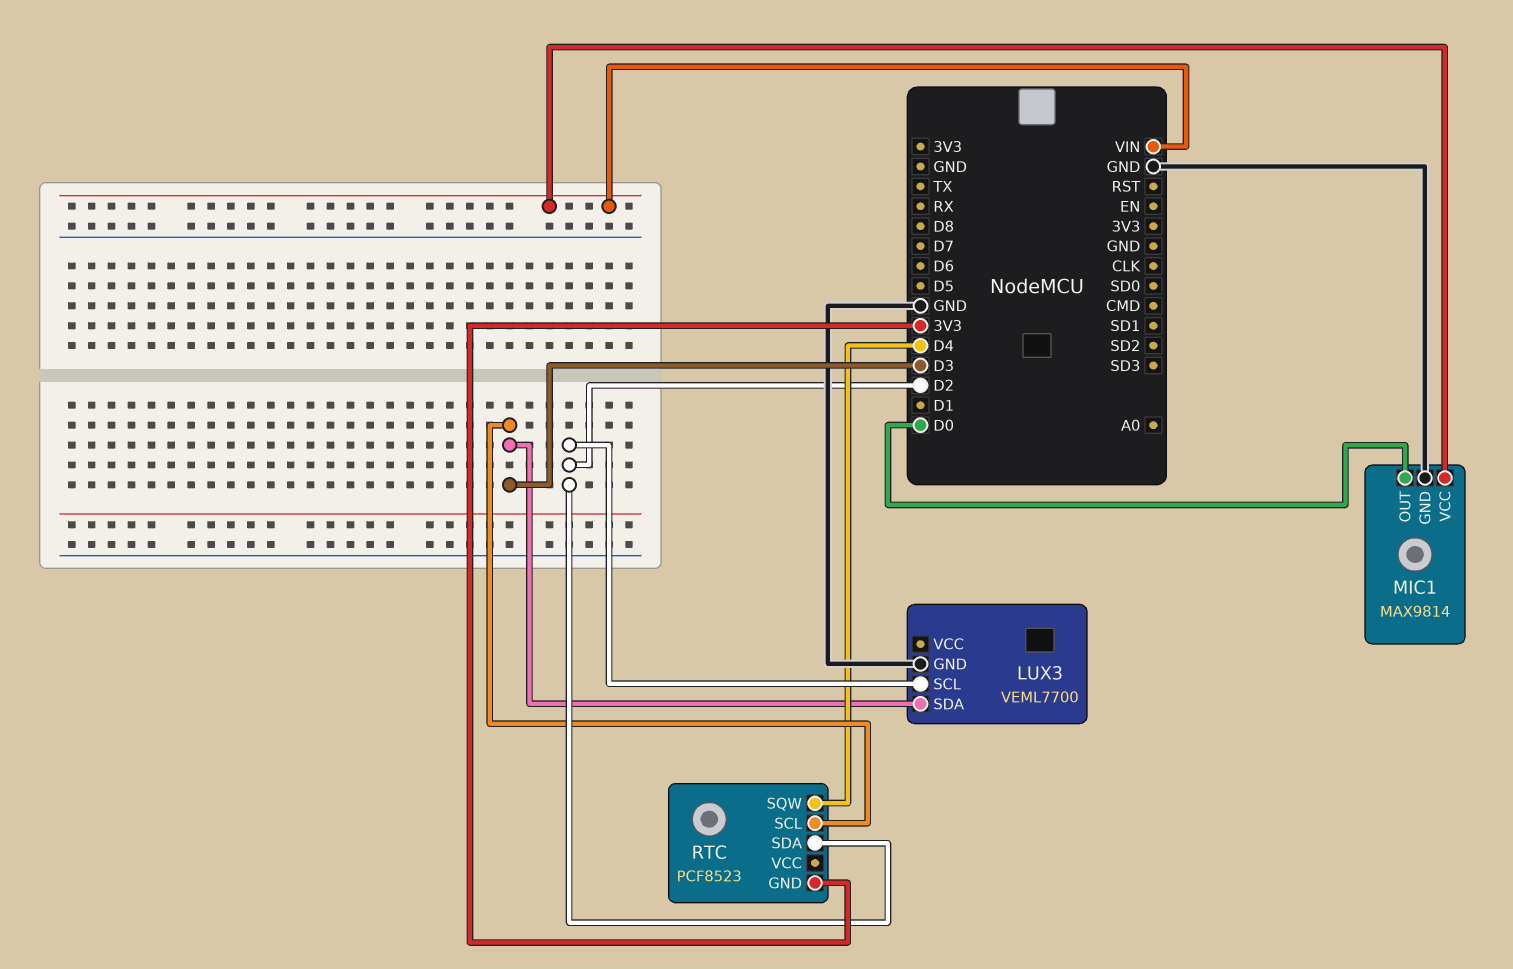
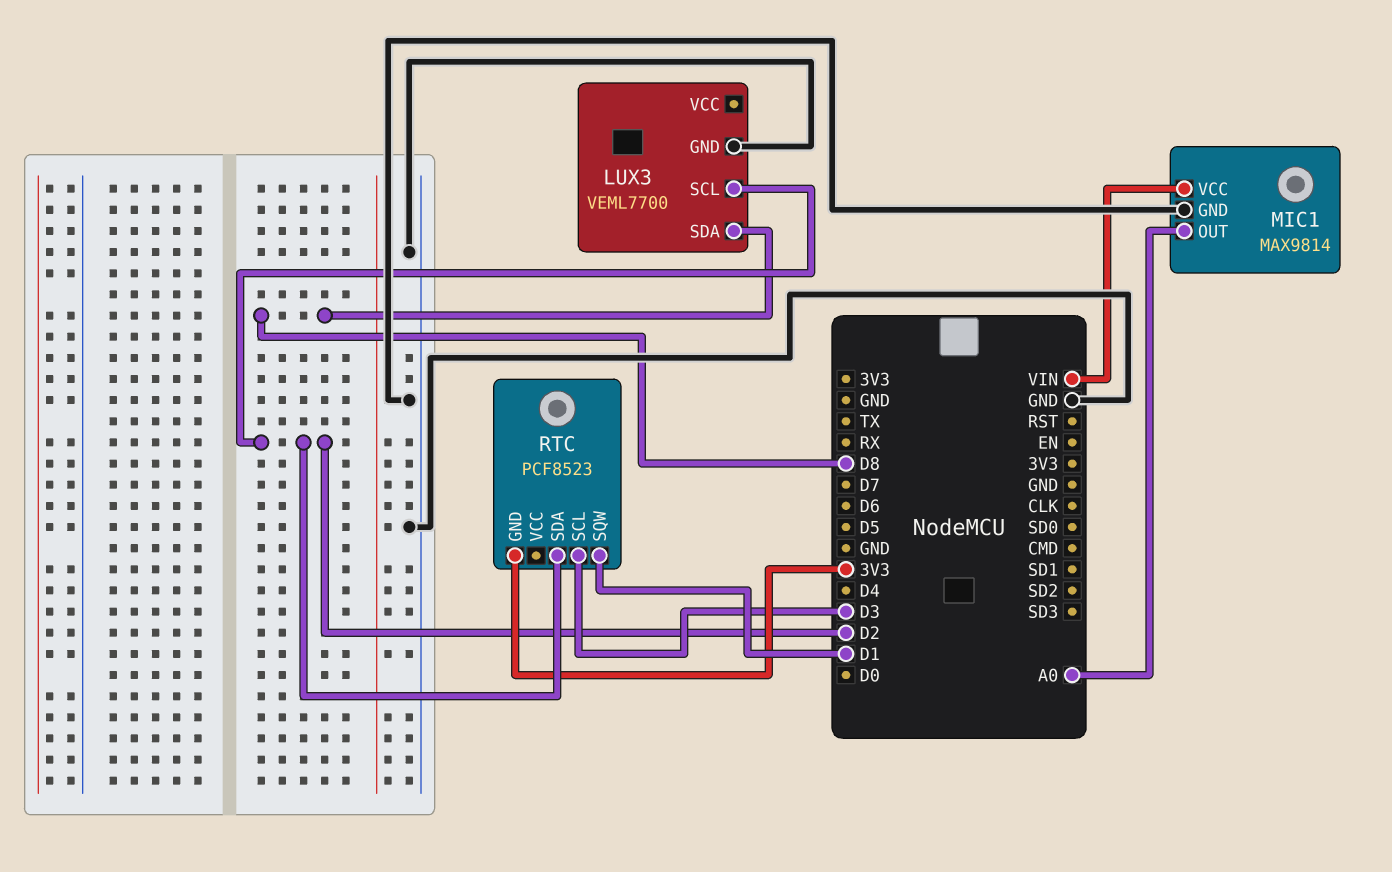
LUX3 pin SDA: D3 -> D8
MIC1 pin OUT: D0 -> A0
RTC pin SQW: D4 -> D1

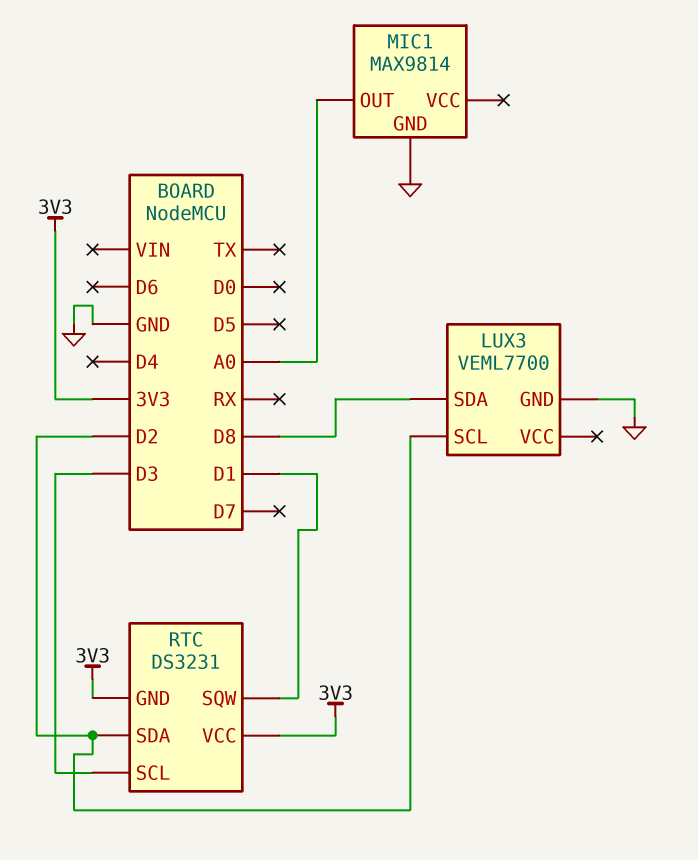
MIC1 pin VCC: VIN -> none
RTC: PCF8523 -> DS3231
RTC pin VCC: none -> 3V3

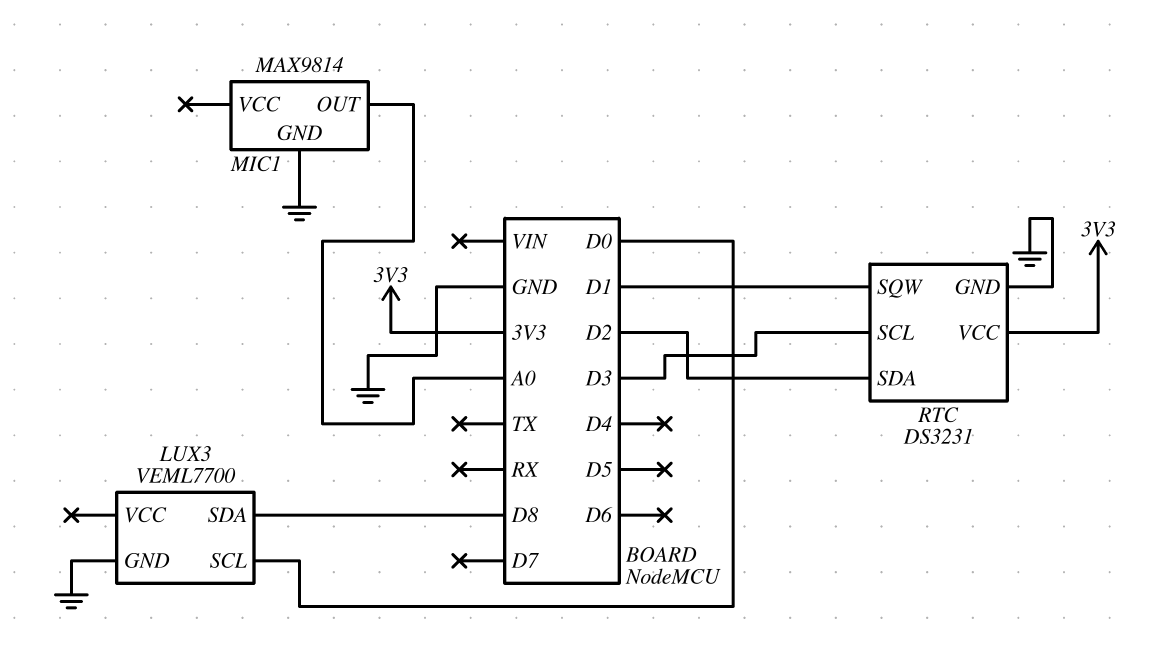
LUX3 pin SCL: D2 -> D0
RTC pin GND: 3V3 -> GND

